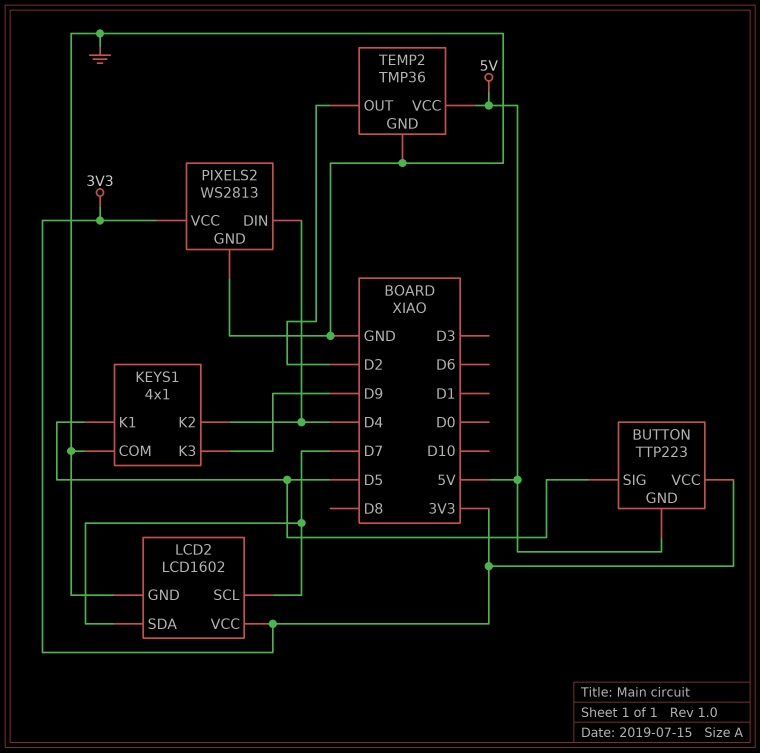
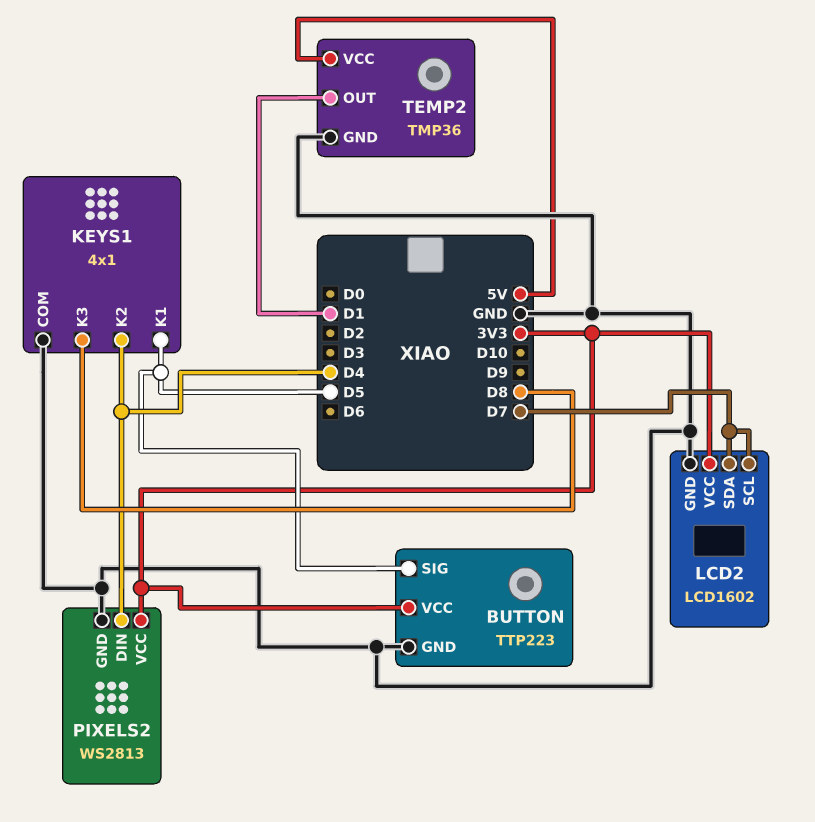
BUTTON pin GND: 5V -> GND
KEYS1 pin K3: D9 -> D8
TEMP2 pin OUT: D2 -> D1

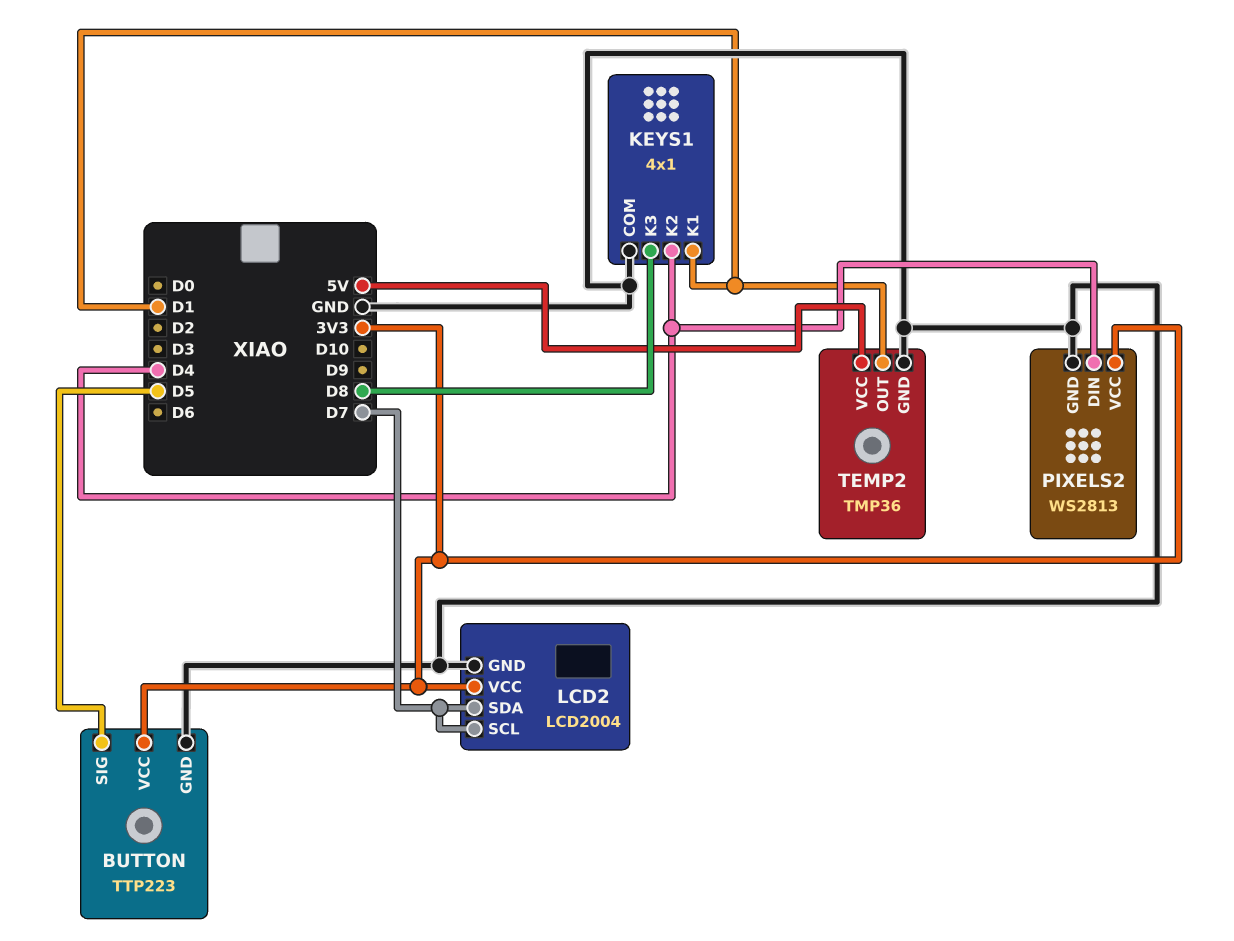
KEYS1 pin K1: D5 -> D1
LCD2: LCD1602 -> LCD2004

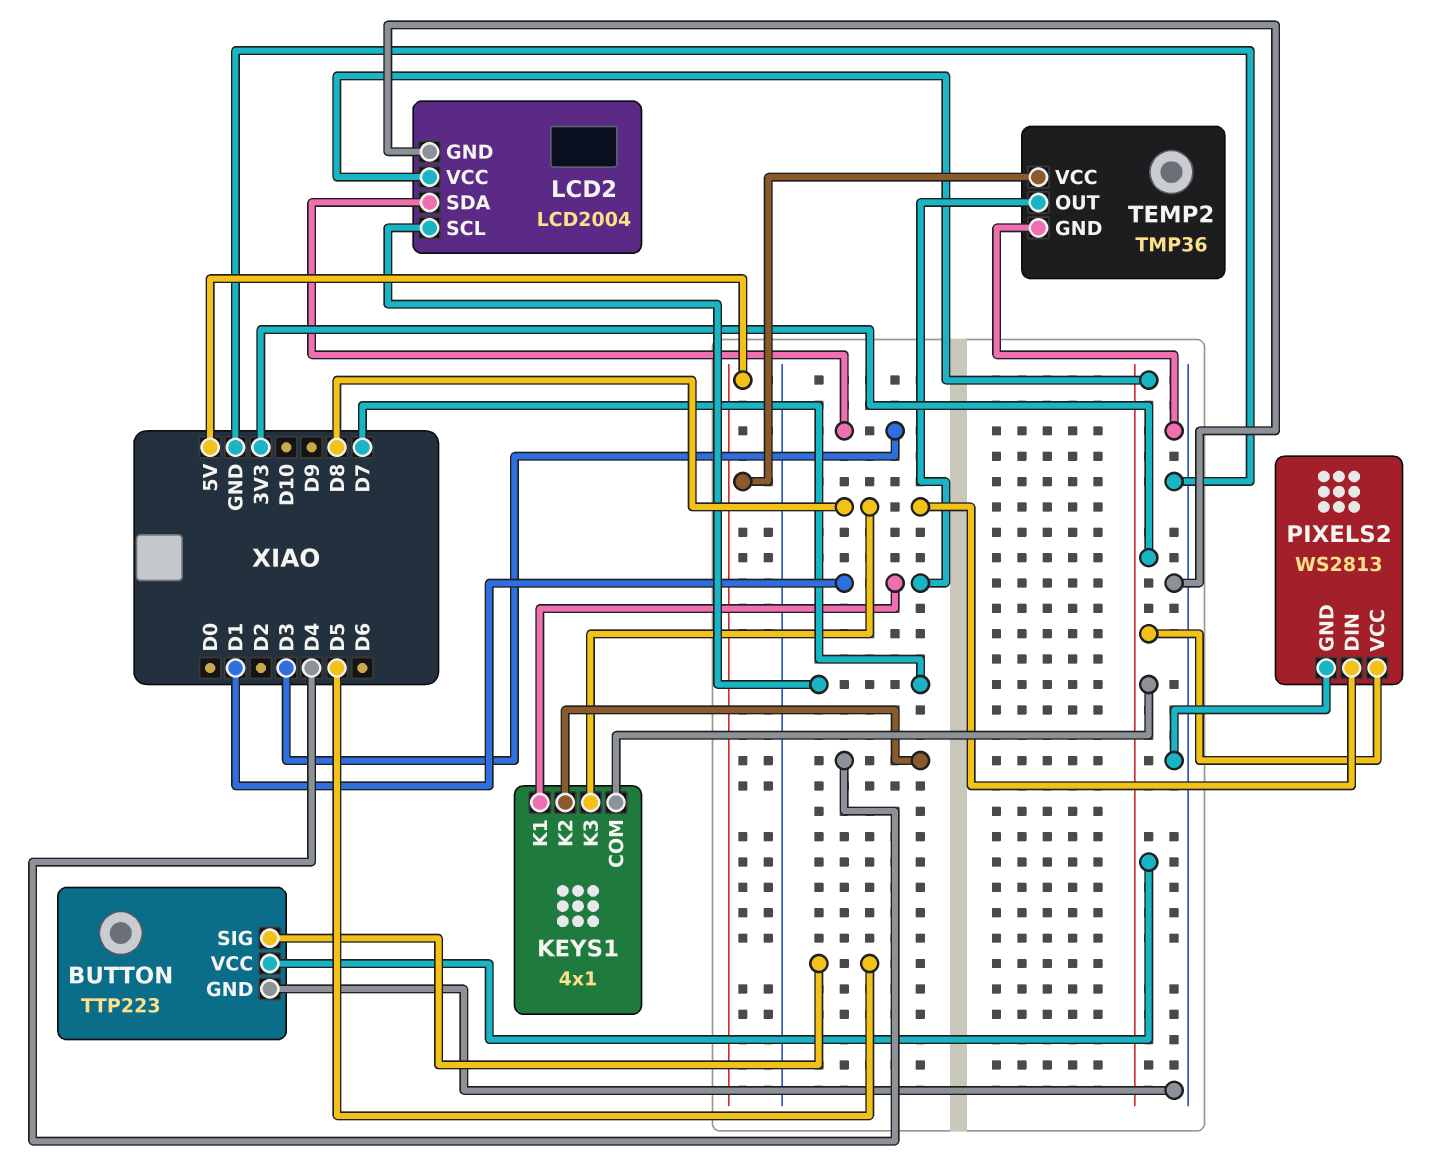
KEYS1 pin COM: GND -> 3V3
LCD2 pin SDA: D7 -> D3
PIXELS2 pin DIN: D4 -> D8

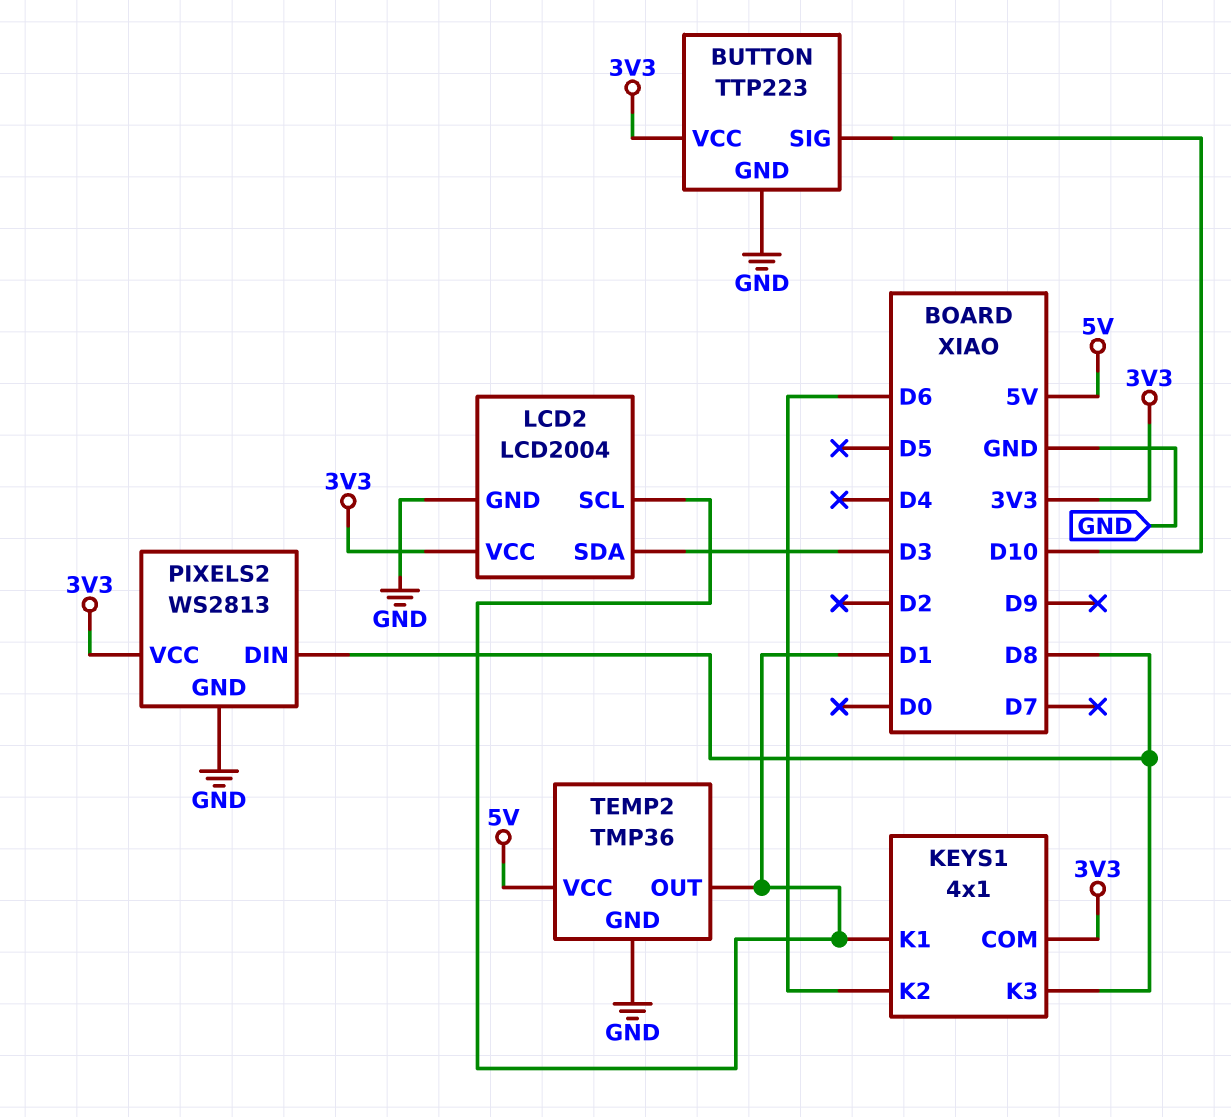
BUTTON pin SIG: D5 -> D10
KEYS1 pin K2: D4 -> D6
LCD2 pin SCL: D7 -> D1

